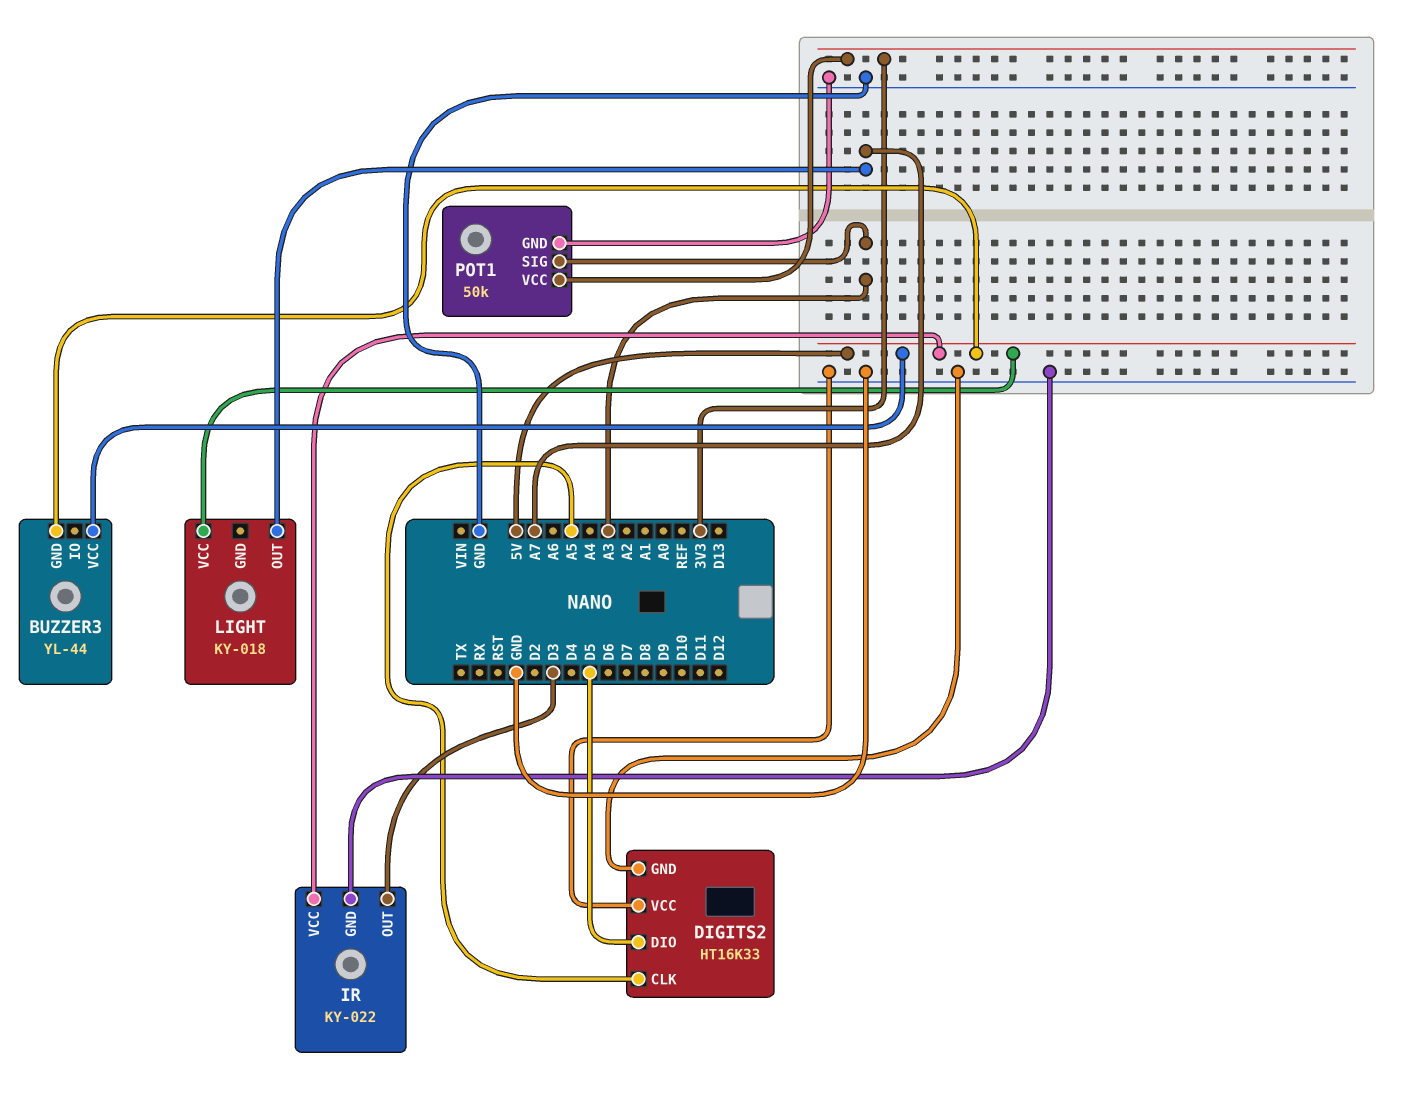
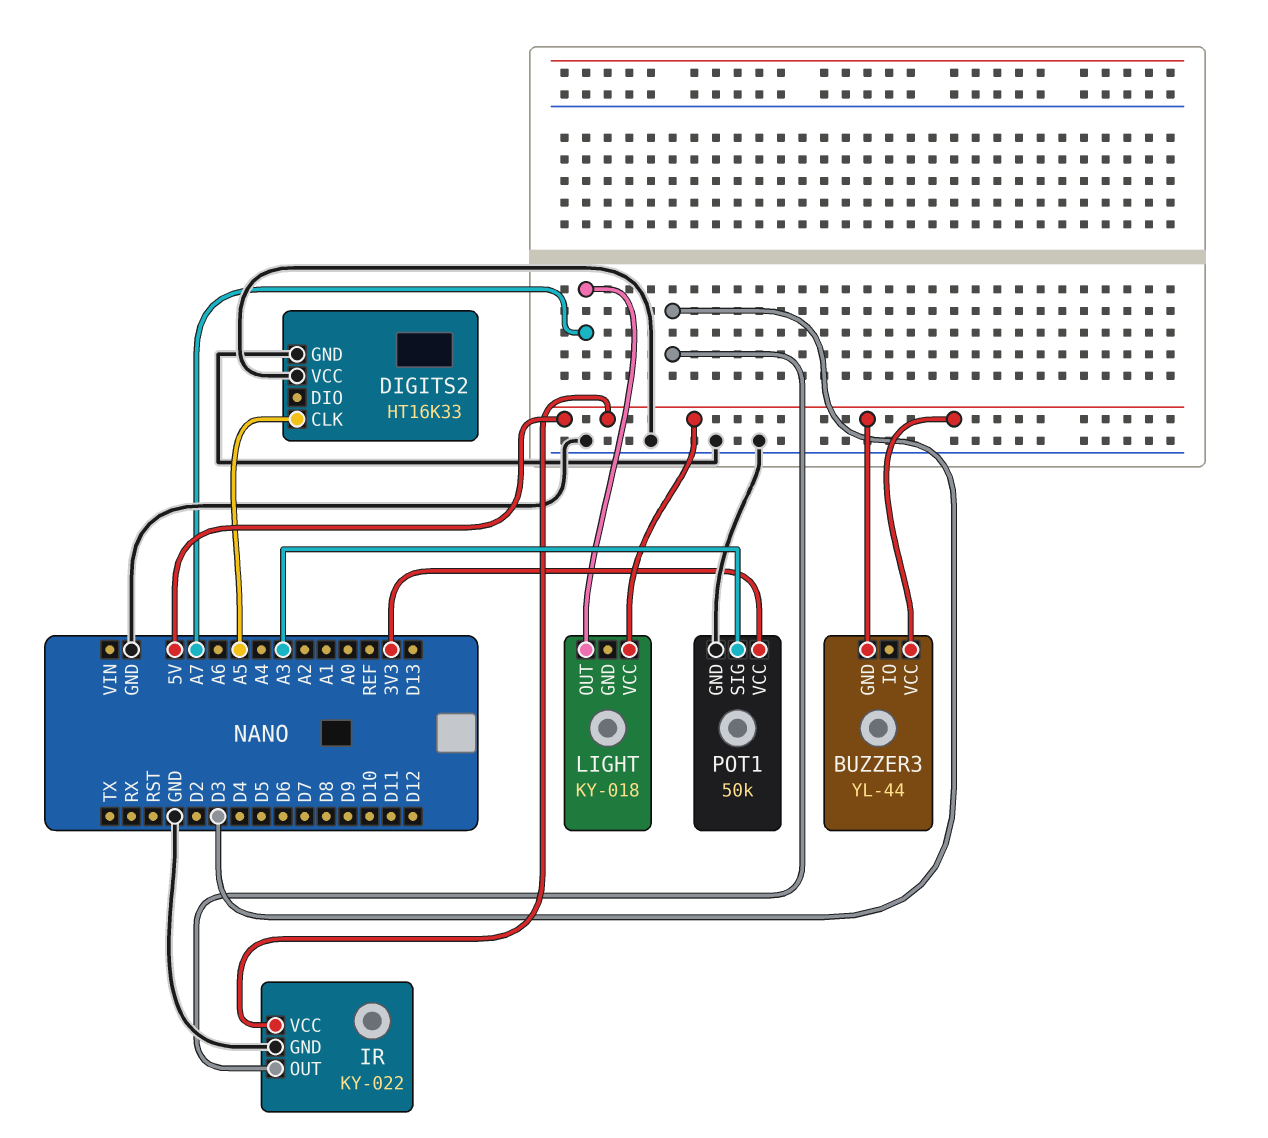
DIGITS2 pin DIO: D5 -> none

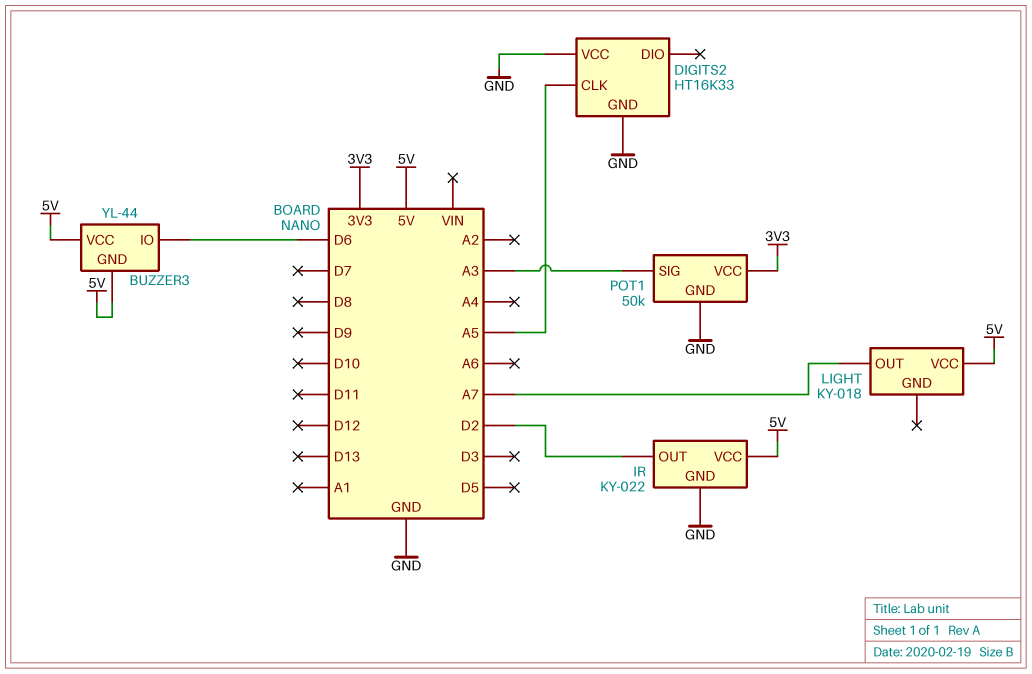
BUZZER3 pin IO: none -> D6
IR pin OUT: D3 -> D2

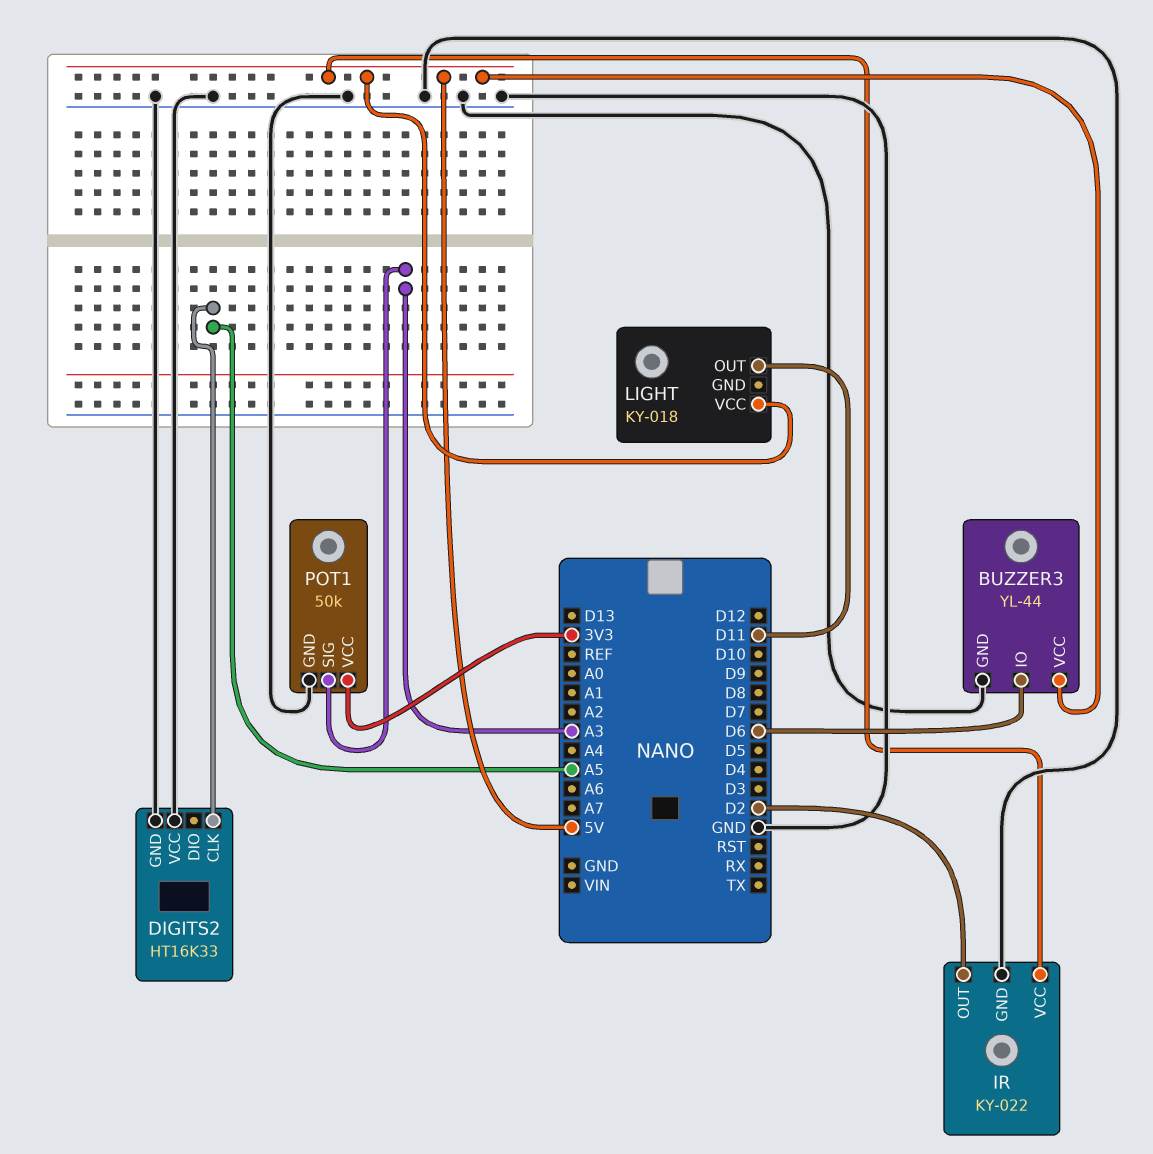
BUZZER3 pin GND: 5V -> GND
LIGHT pin OUT: A7 -> D11

